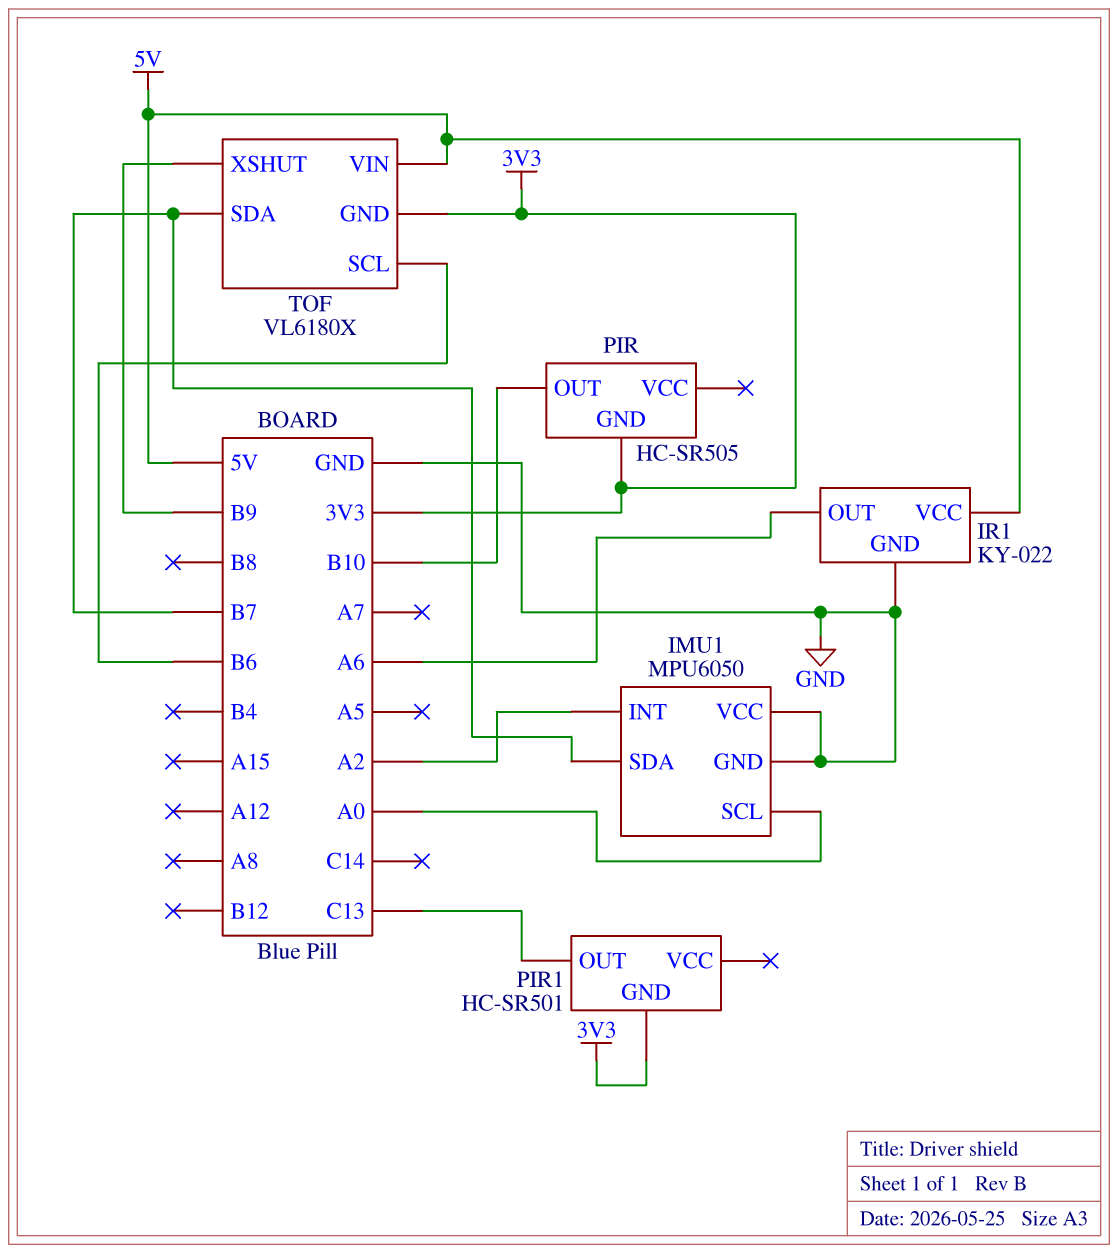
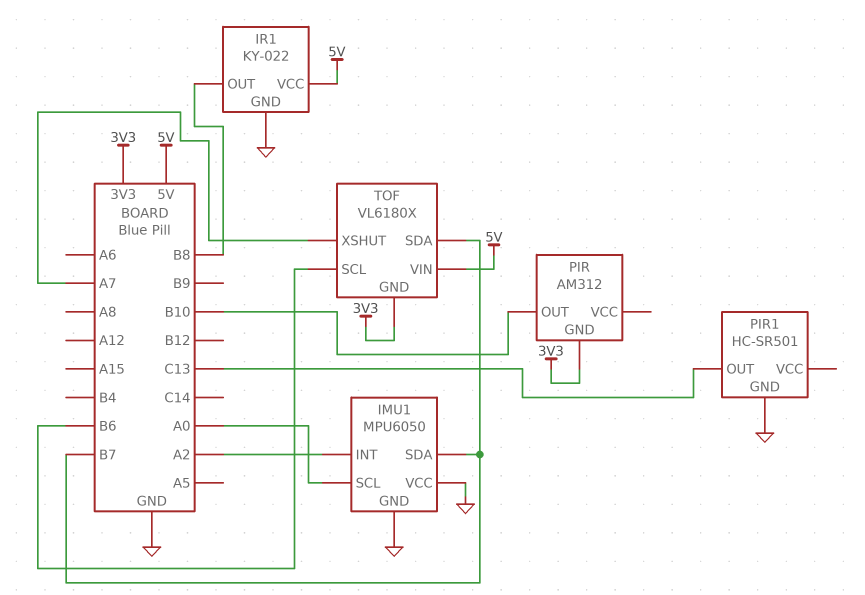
IR1 pin OUT: A6 -> B8
PIR: HC-SR505 -> AM312
PIR1 pin GND: 3V3 -> GND
TOF pin XSHUT: B9 -> A7

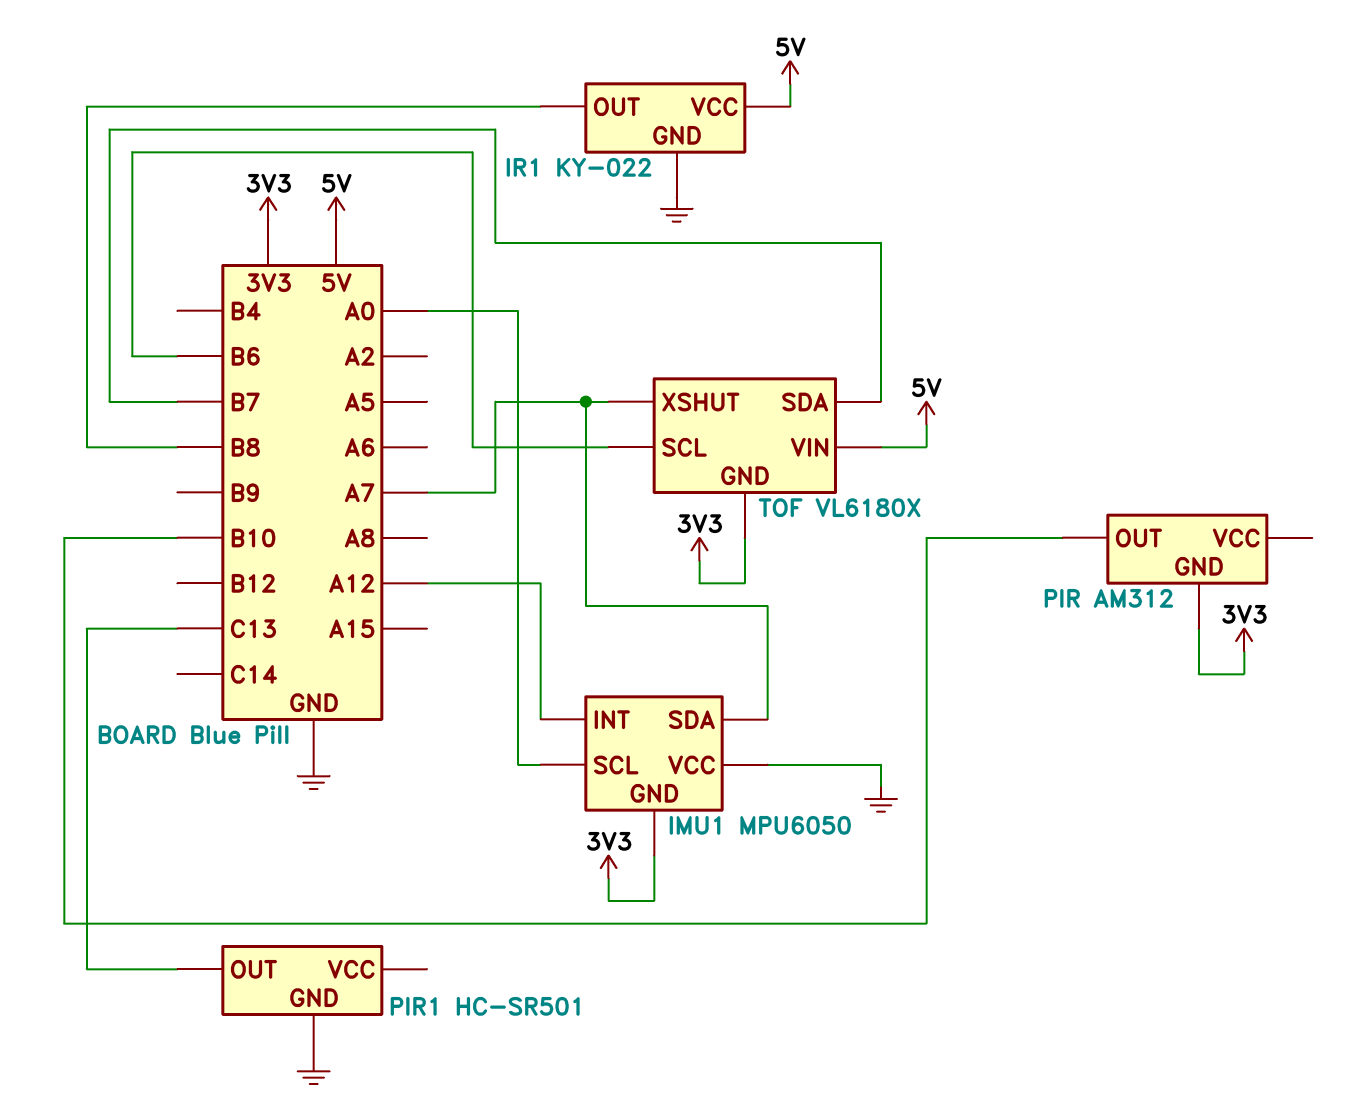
IMU1 pin GND: GND -> 3V3
IMU1 pin INT: A2 -> A12
IMU1 pin SDA: B7 -> A7

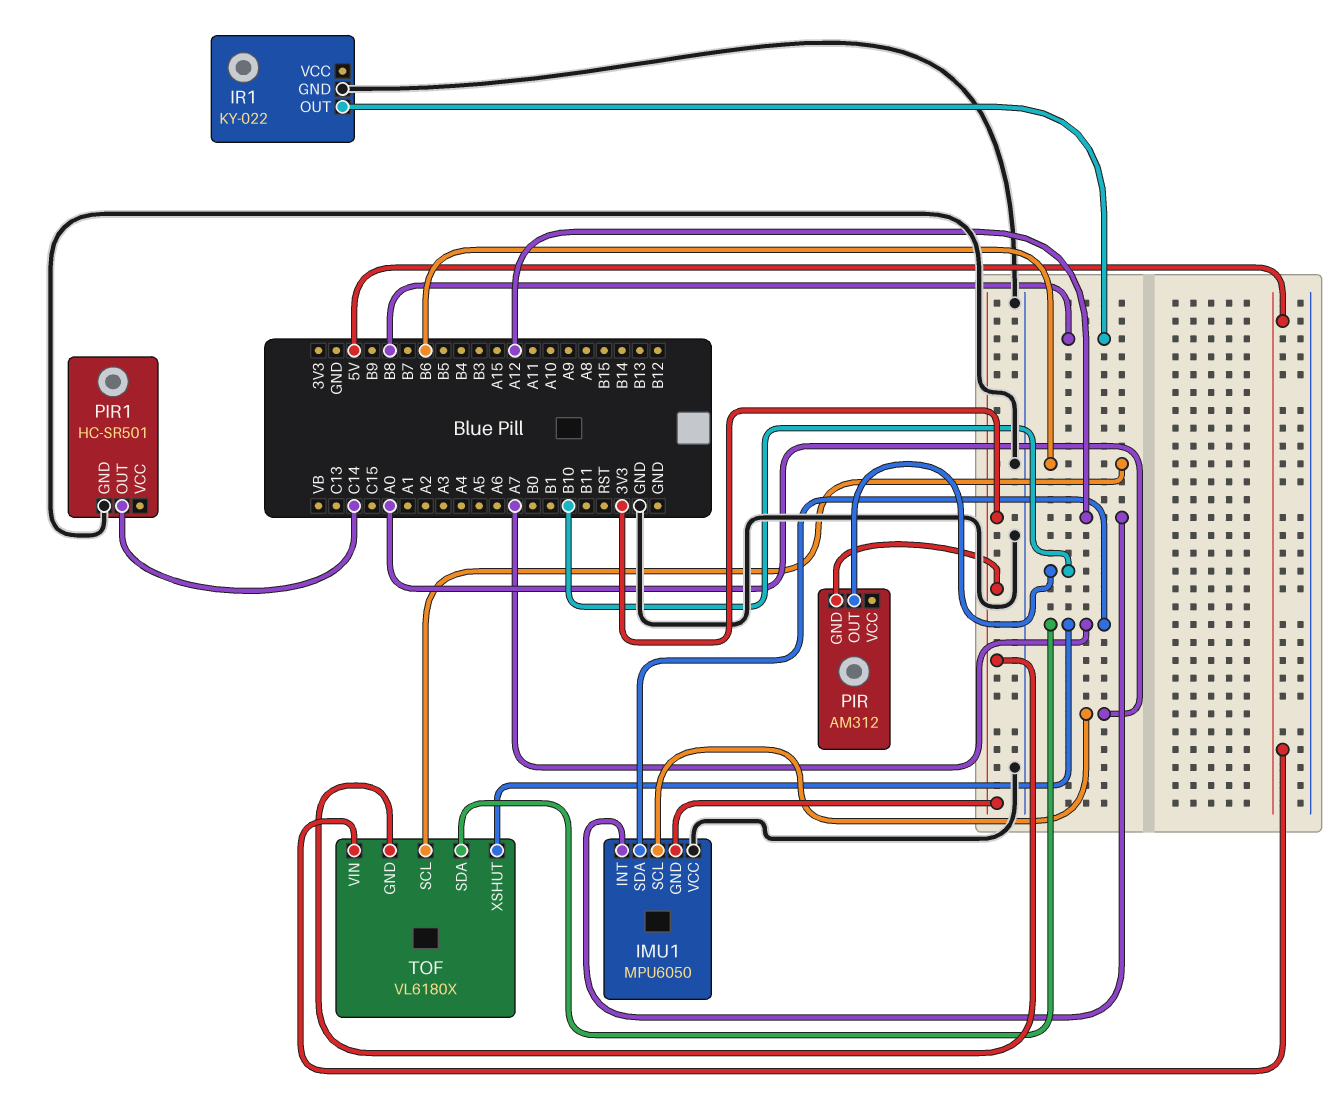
IR1 pin VCC: 5V -> none
PIR1 pin OUT: C13 -> C14
TOF pin SDA: B7 -> A7

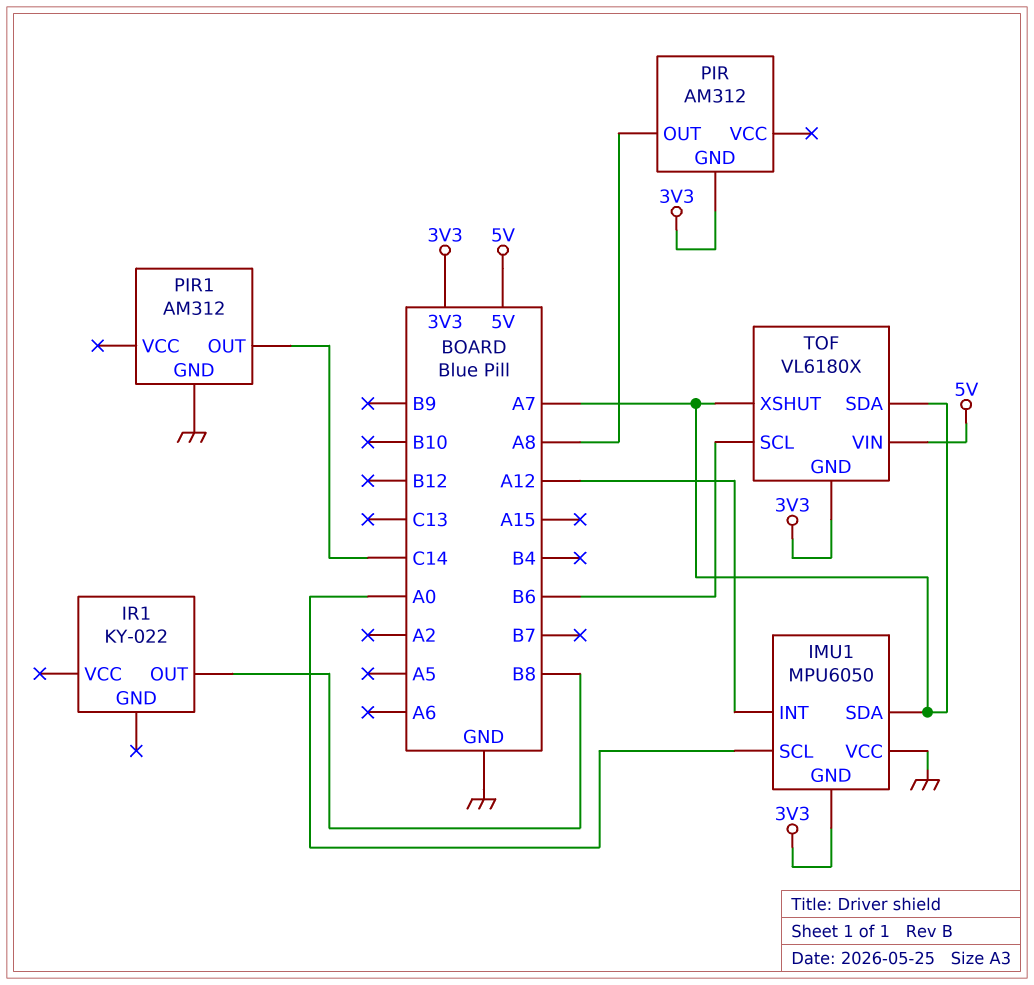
IR1 pin GND: GND -> none
PIR pin OUT: B10 -> A8
PIR1: HC-SR501 -> AM312

